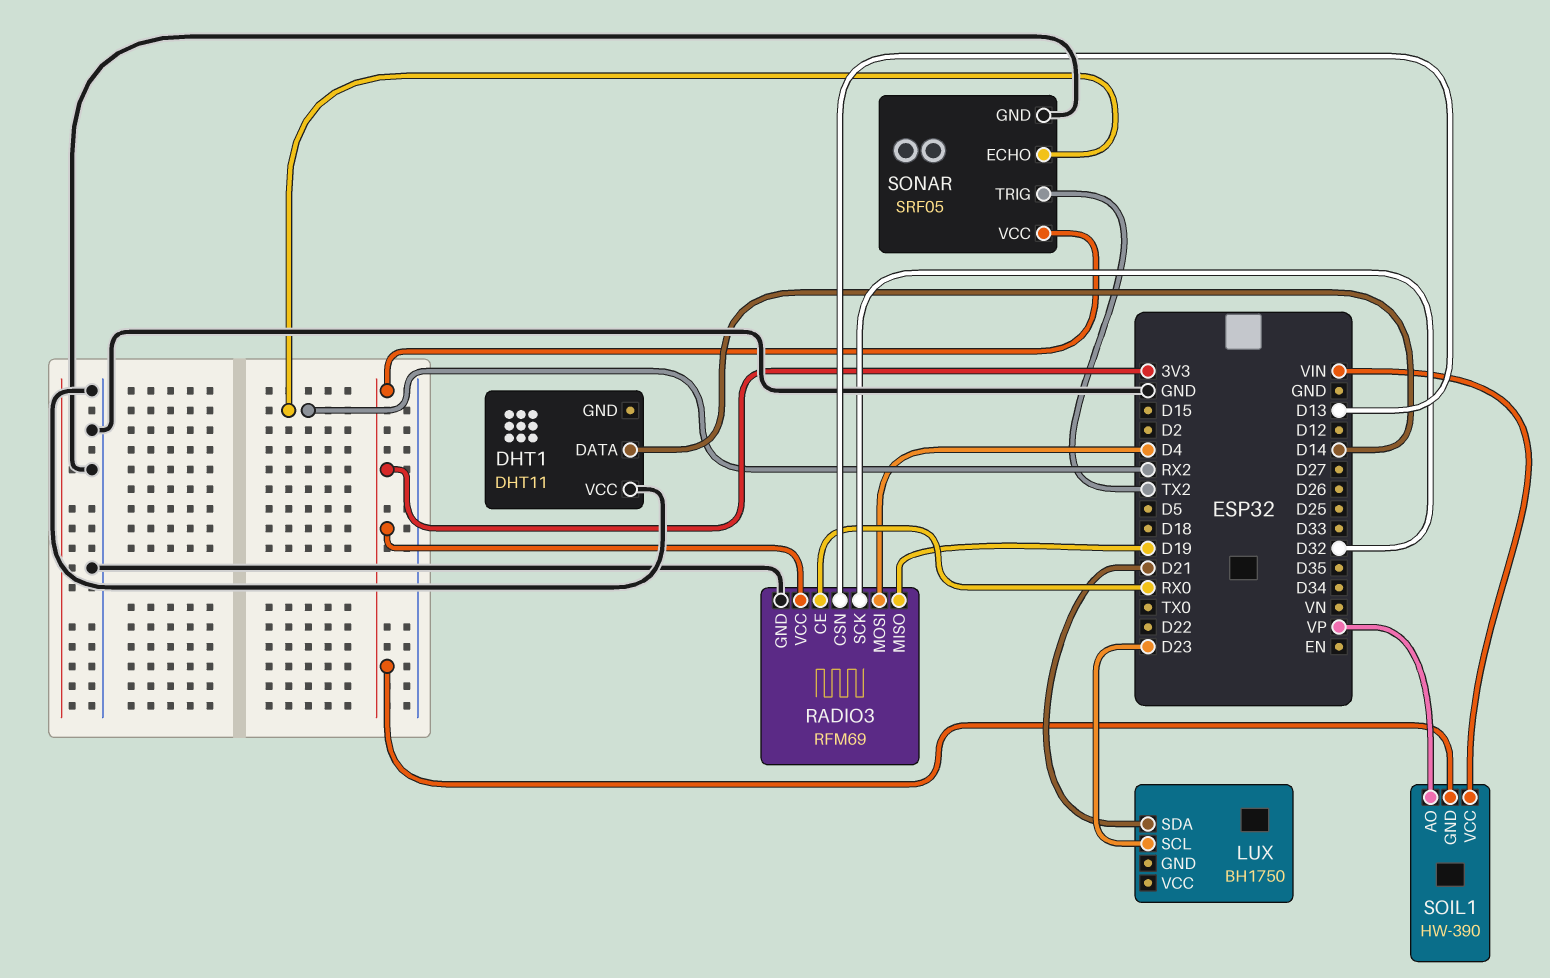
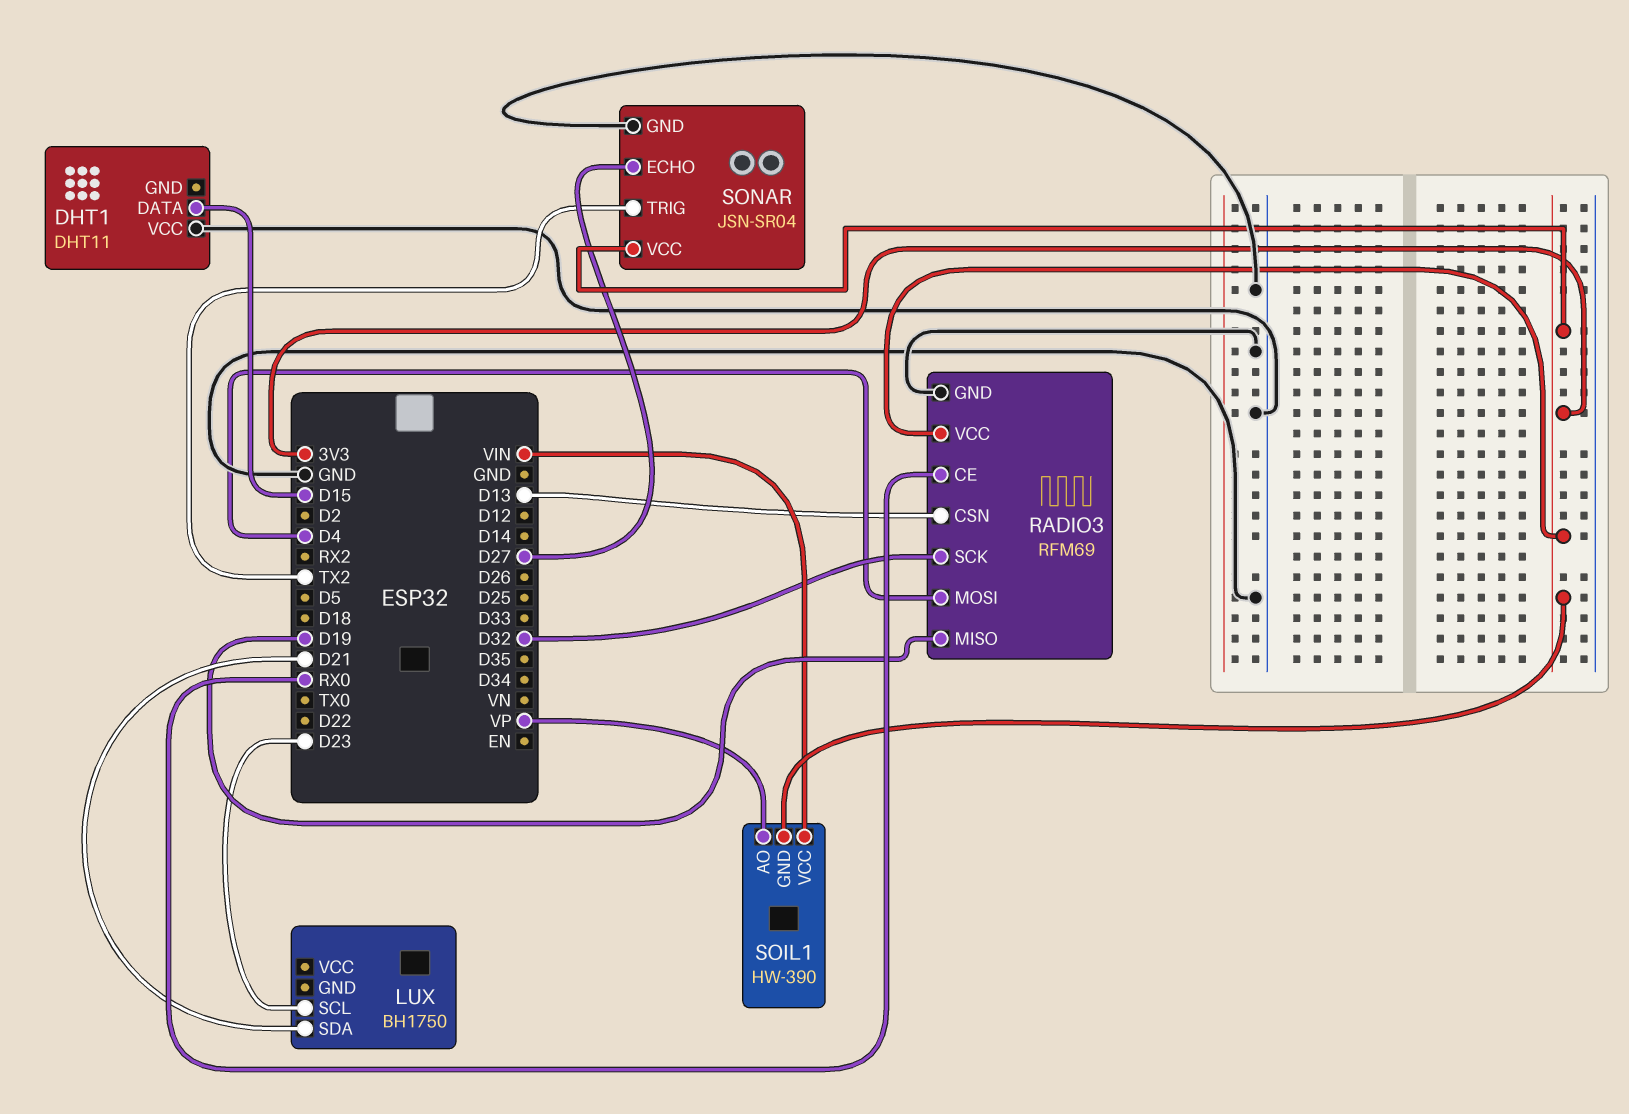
DHT1 pin DATA: D14 -> D15
SONAR: SRF05 -> JSN-SR04
SONAR pin ECHO: RX2 -> D27

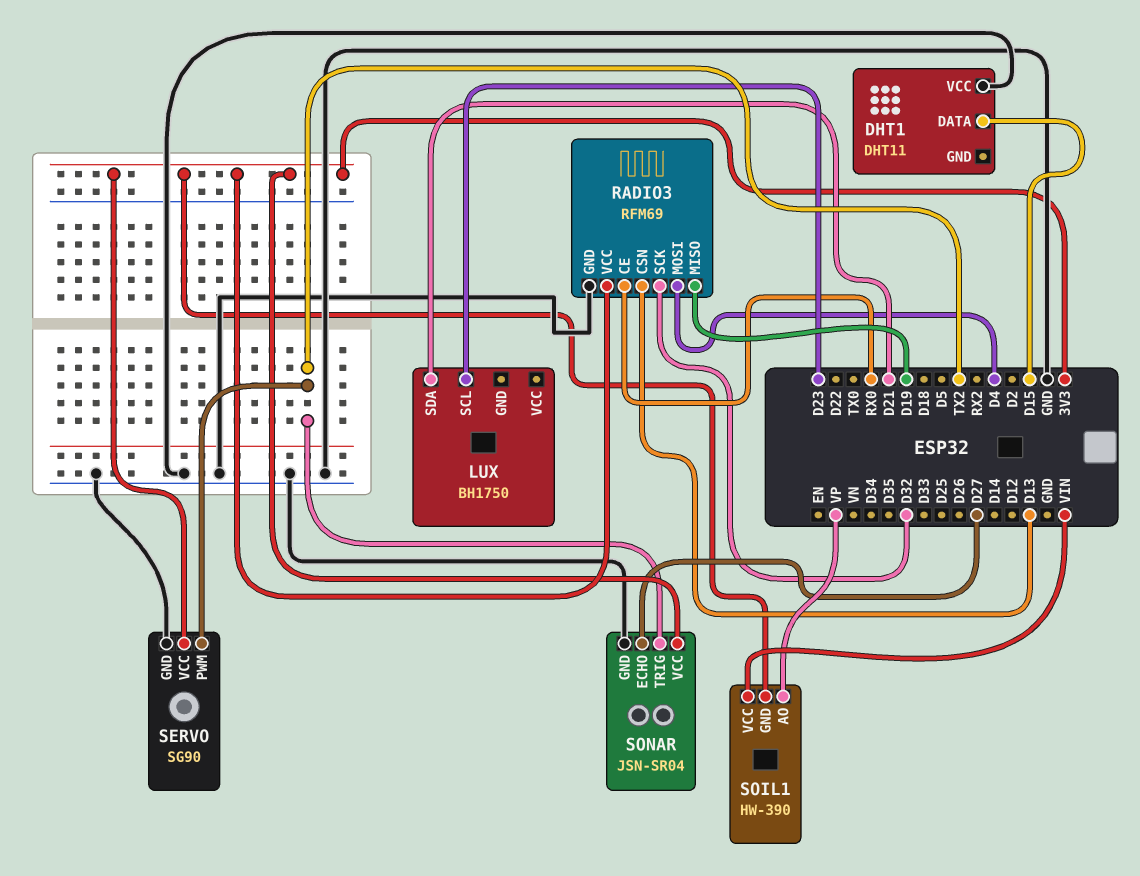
SERVO: none -> SG90
SERVO pin GND: none -> GND
SERVO pin PWM: none -> TX2
SERVO pin VCC: none -> 3V3

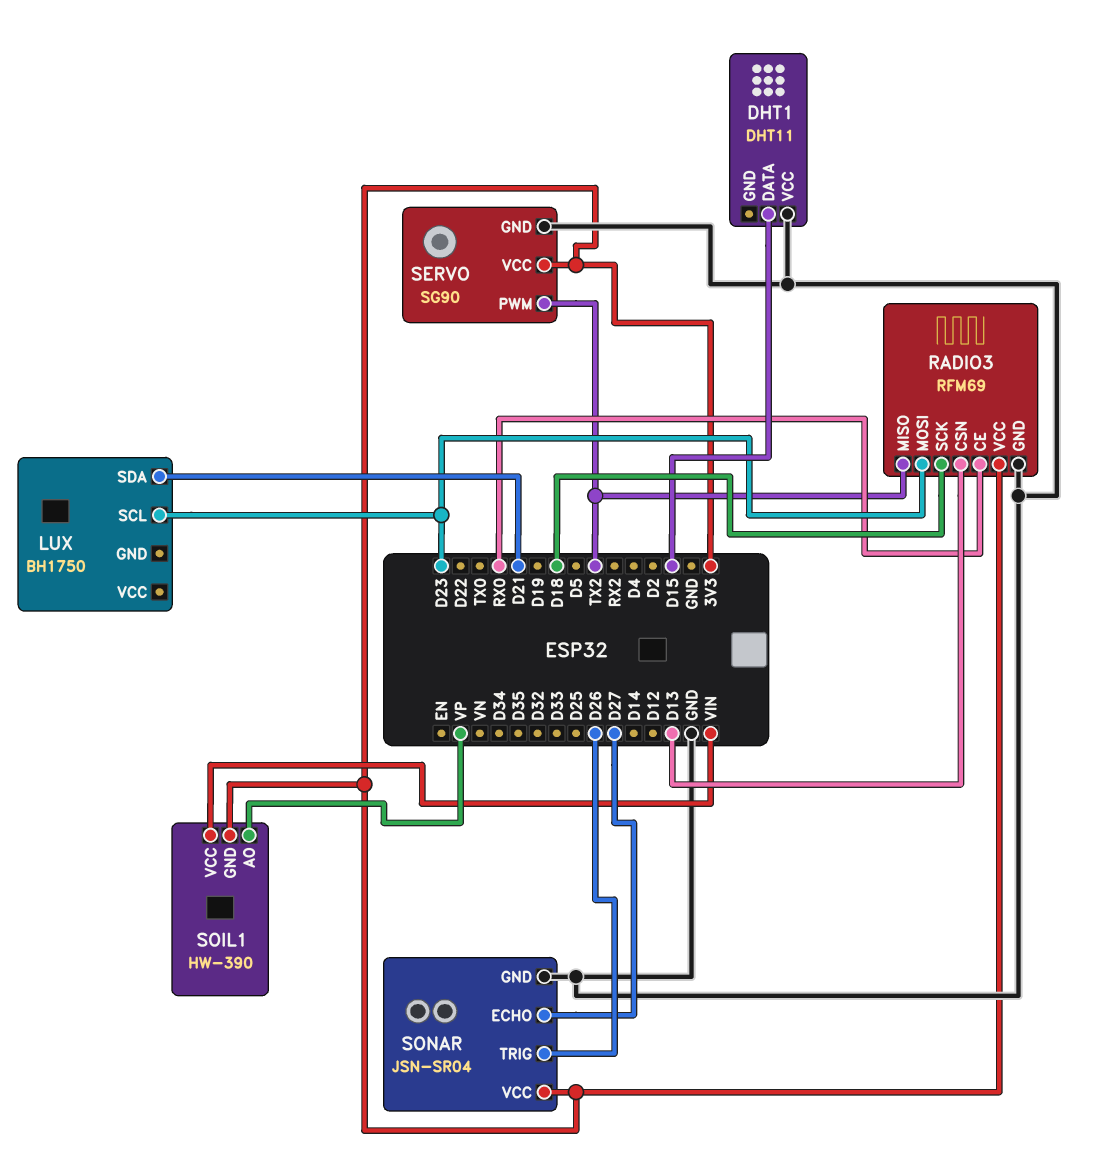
RADIO3 pin MISO: D19 -> TX2
RADIO3 pin MOSI: D4 -> D23
RADIO3 pin SCK: D32 -> D18
SONAR pin TRIG: TX2 -> D26

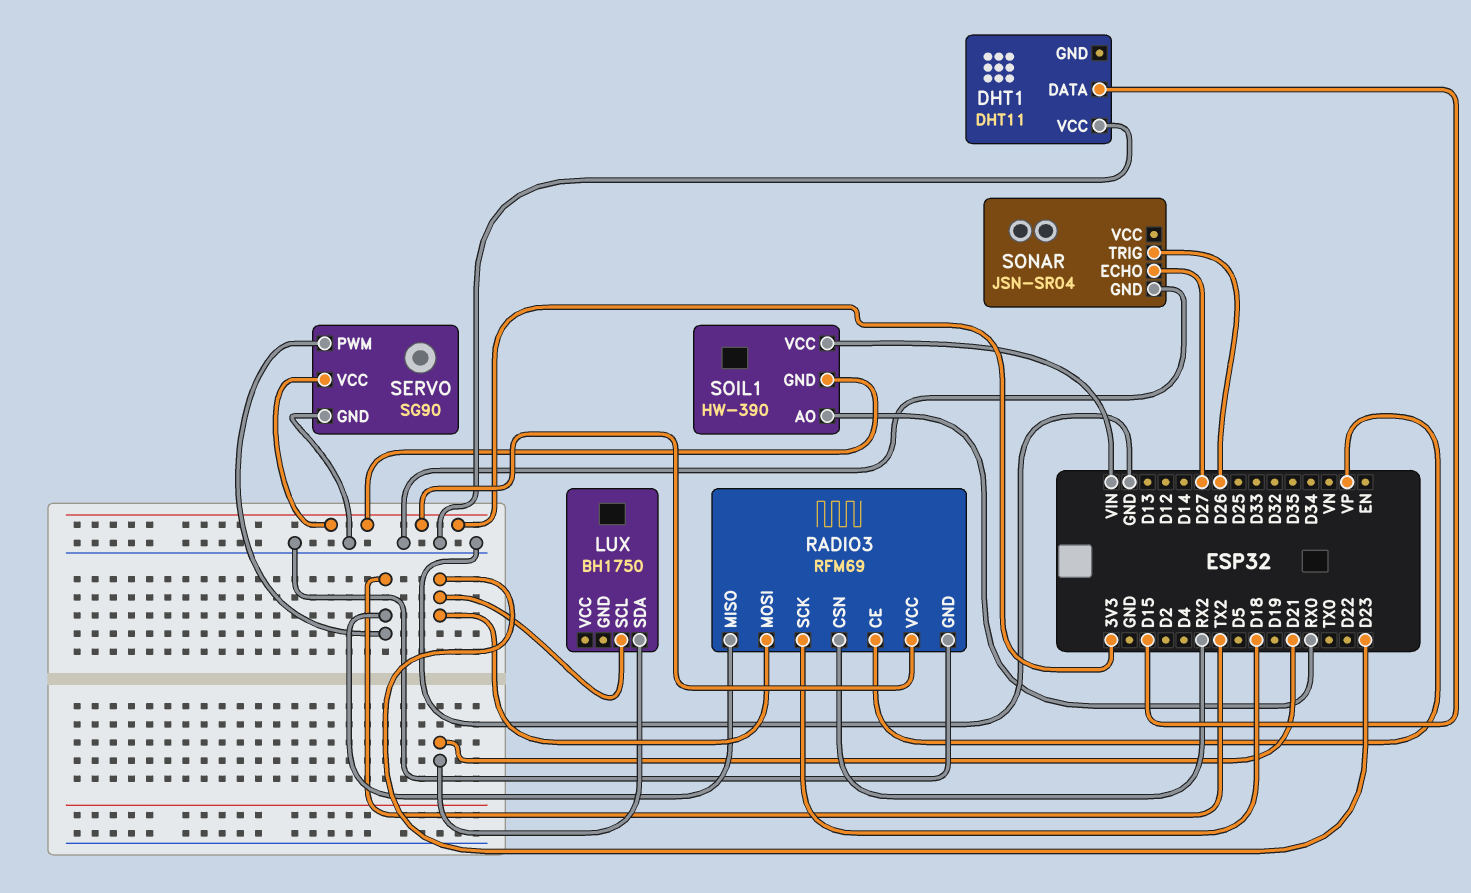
RADIO3 pin CE: RX0 -> VP
RADIO3 pin CSN: D13 -> RX2
SOIL1 pin AO: VP -> RX0
SONAR pin VCC: 3V3 -> none

